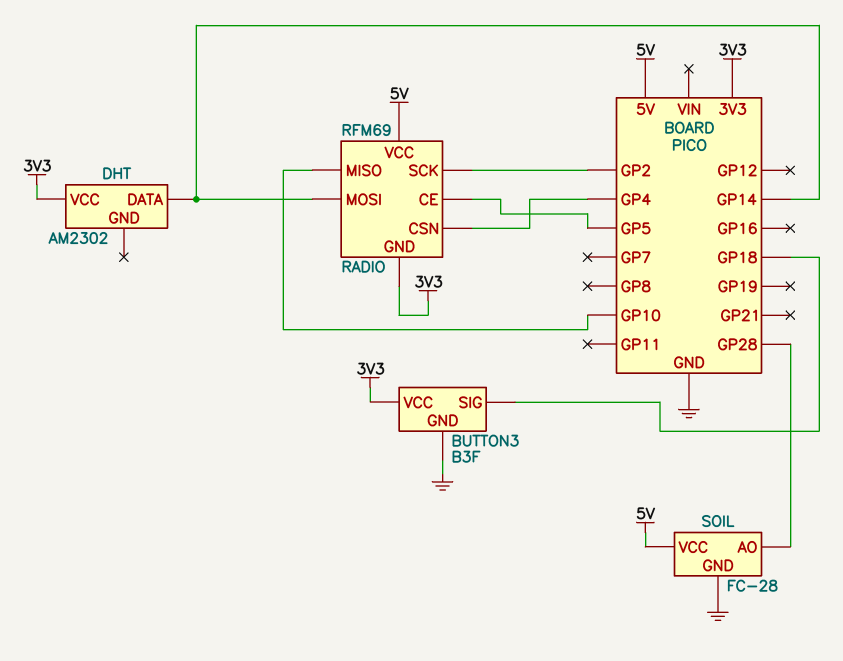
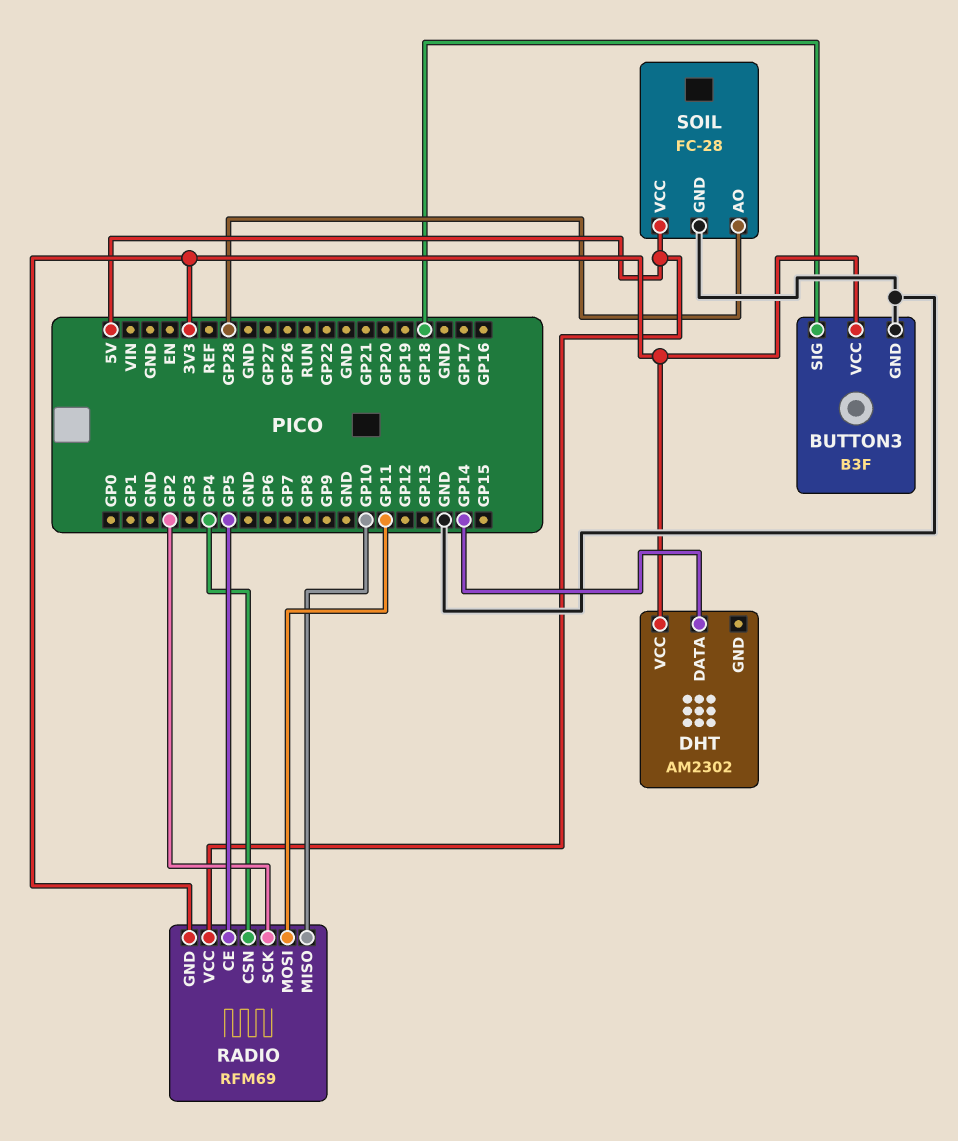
RADIO pin MOSI: GP14 -> GP11

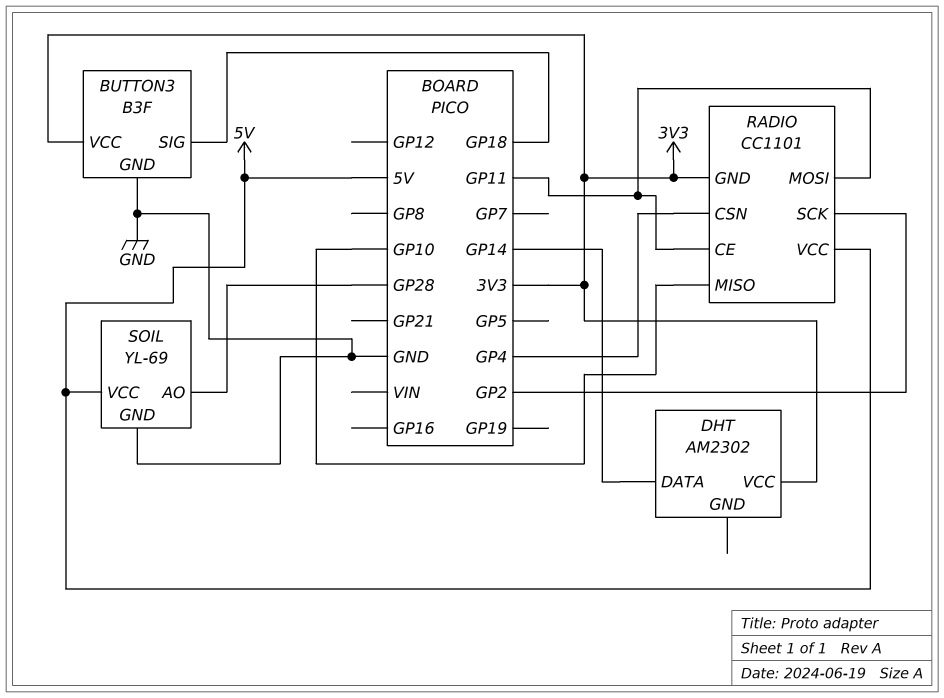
RADIO: RFM69 -> CC1101
RADIO pin CE: GP5 -> GP11
SOIL: FC-28 -> YL-69

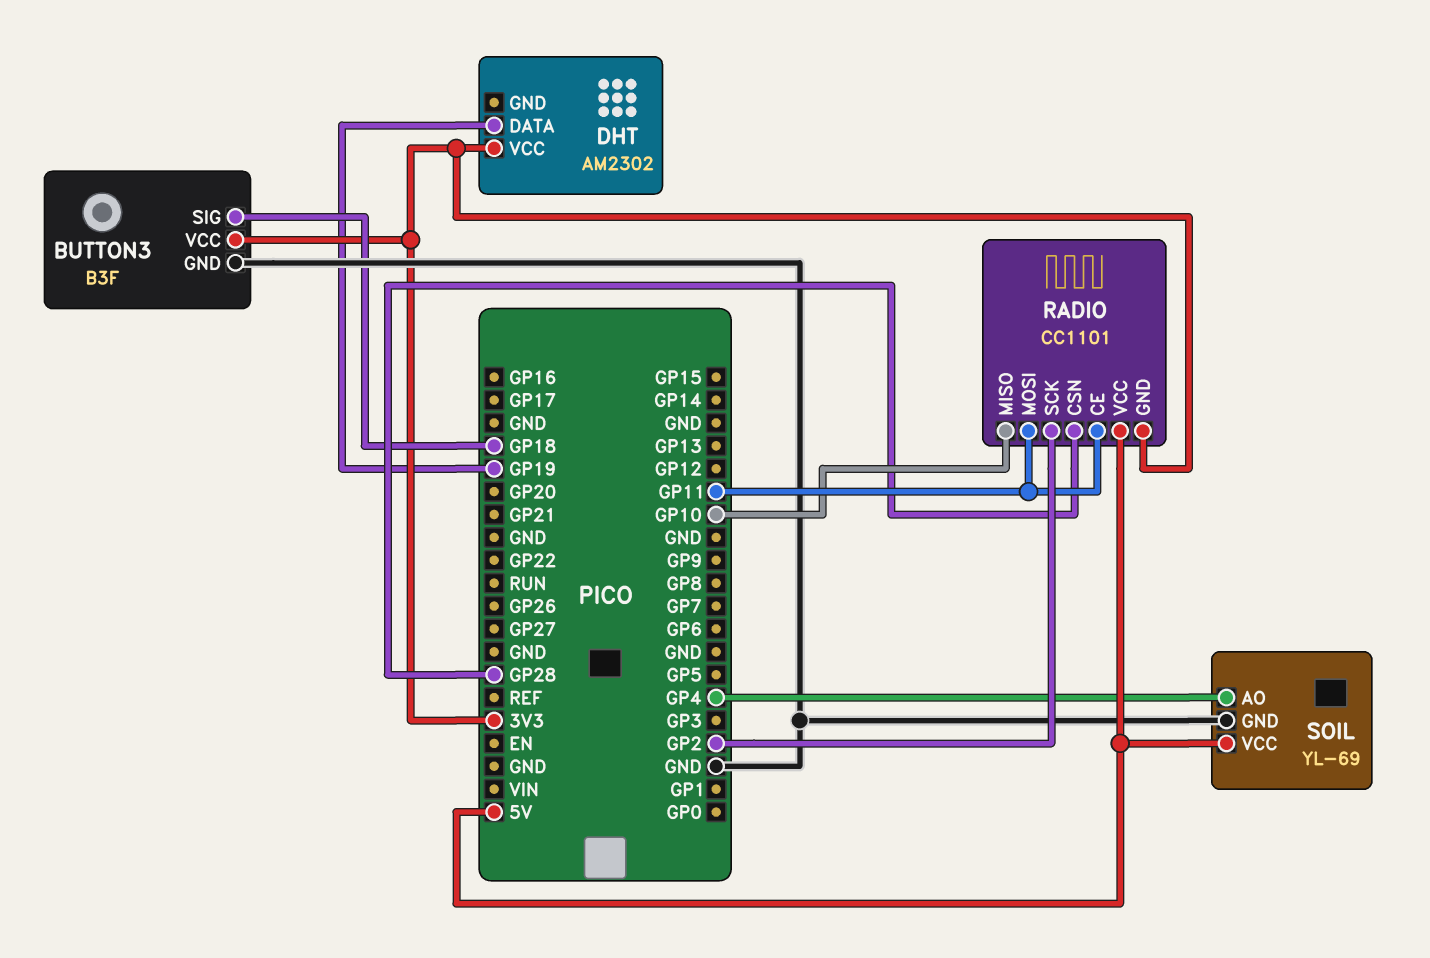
DHT pin DATA: GP14 -> GP19
RADIO pin CSN: GP4 -> GP28
SOIL pin AO: GP28 -> GP4

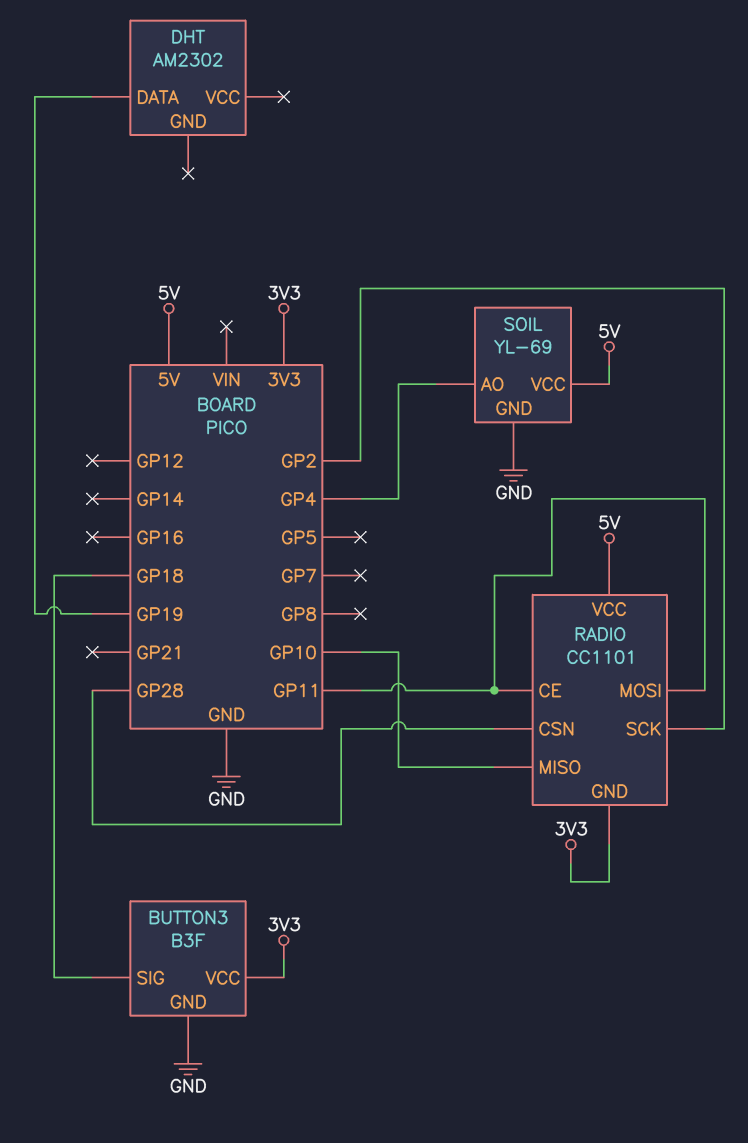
DHT pin VCC: 3V3 -> none

